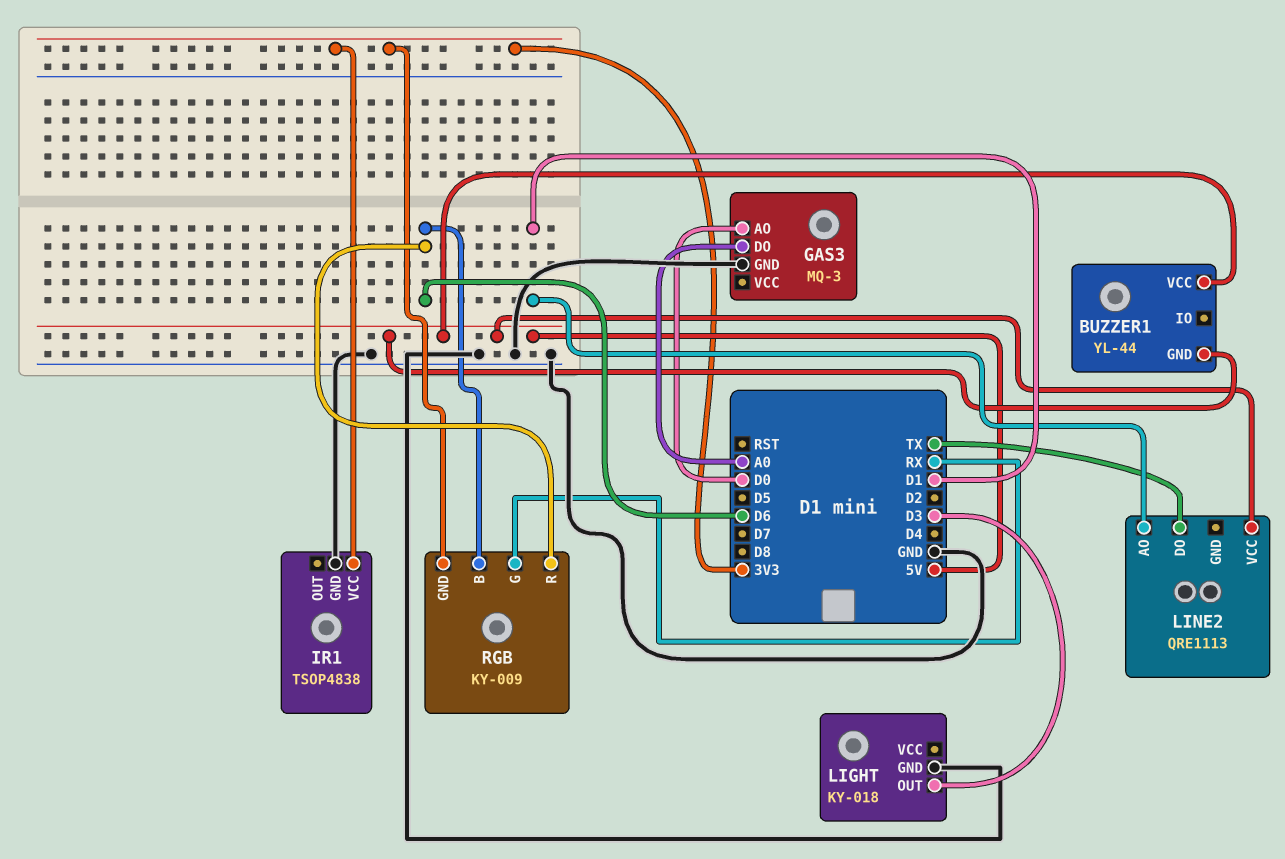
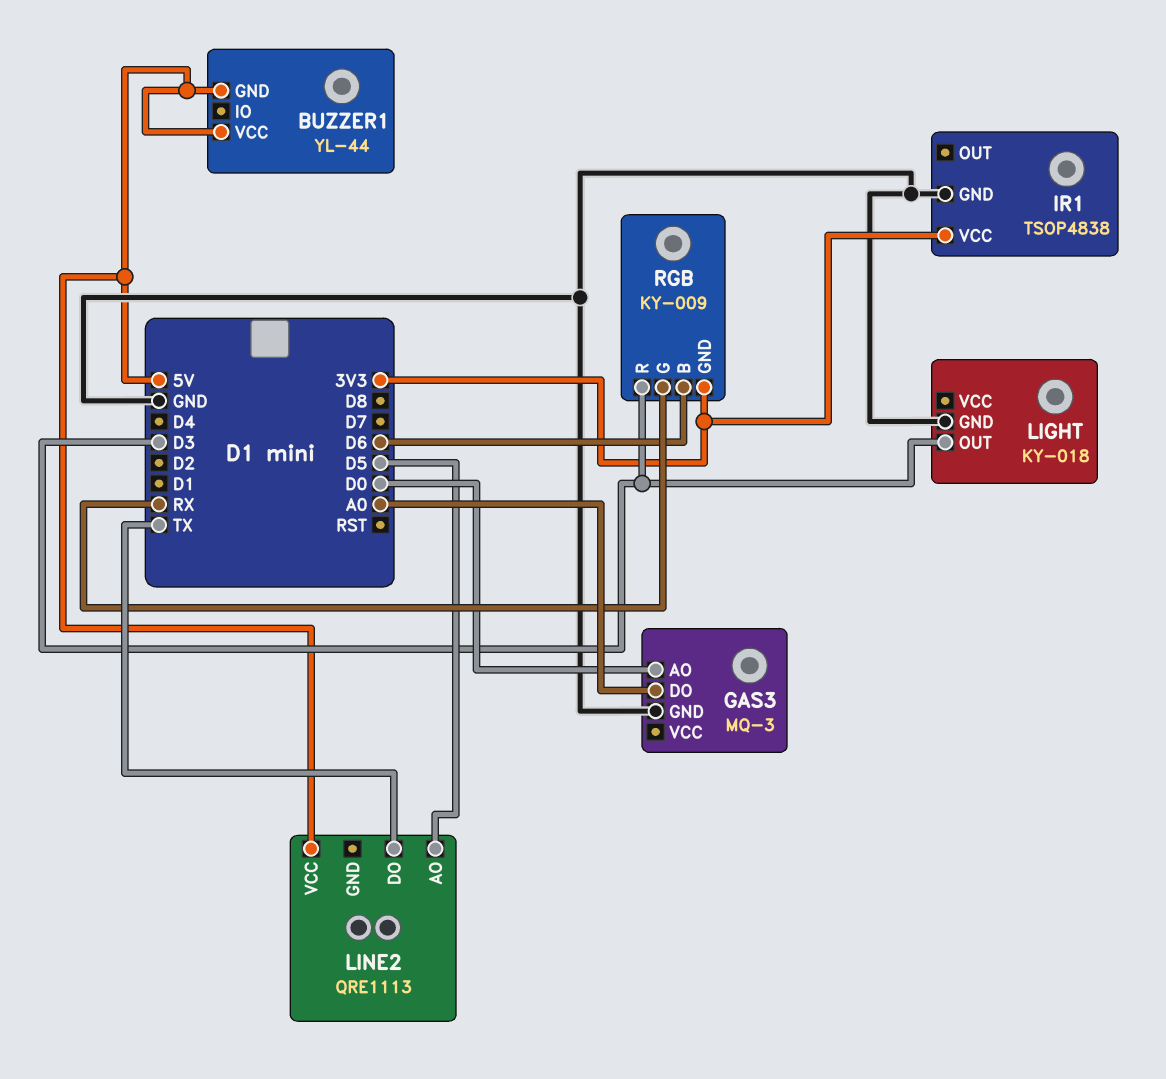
LINE2 pin AO: D1 -> D5
RGB pin R: D6 -> D3

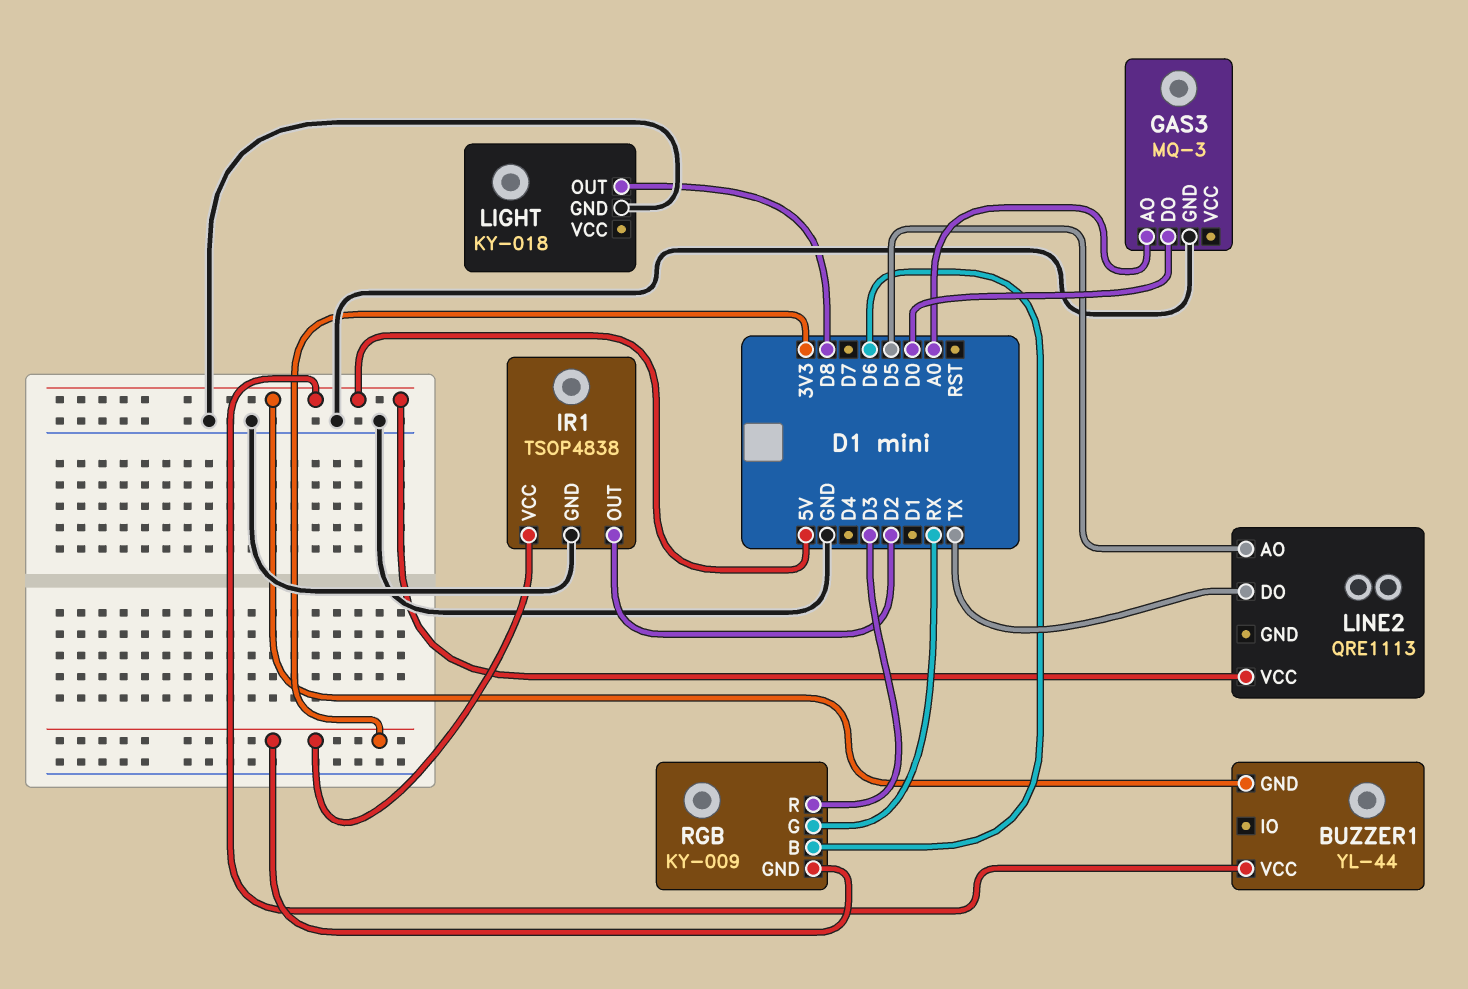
GAS3 pin AO: D0 -> A0
GAS3 pin DO: A0 -> D0
IR1 pin OUT: none -> D2
LIGHT pin OUT: D3 -> D8

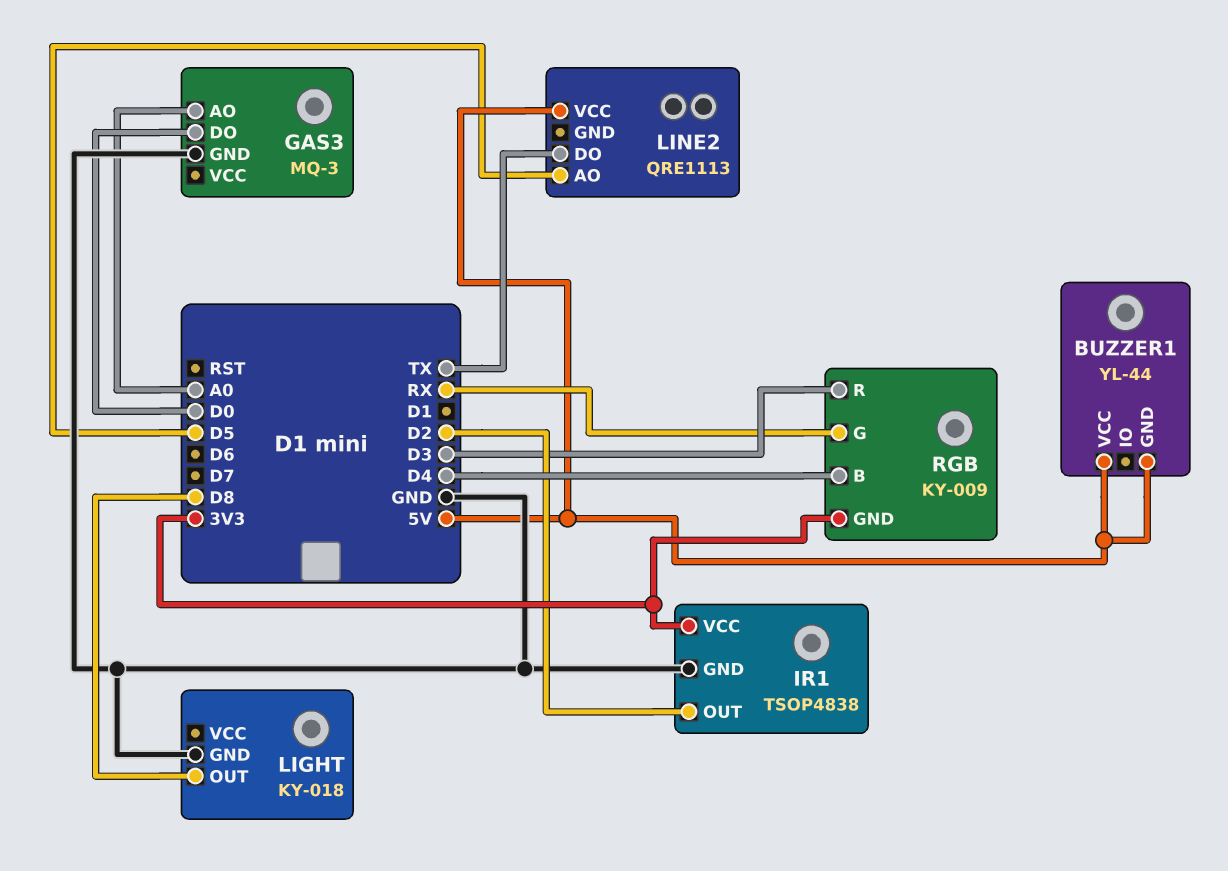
RGB pin B: D6 -> D4

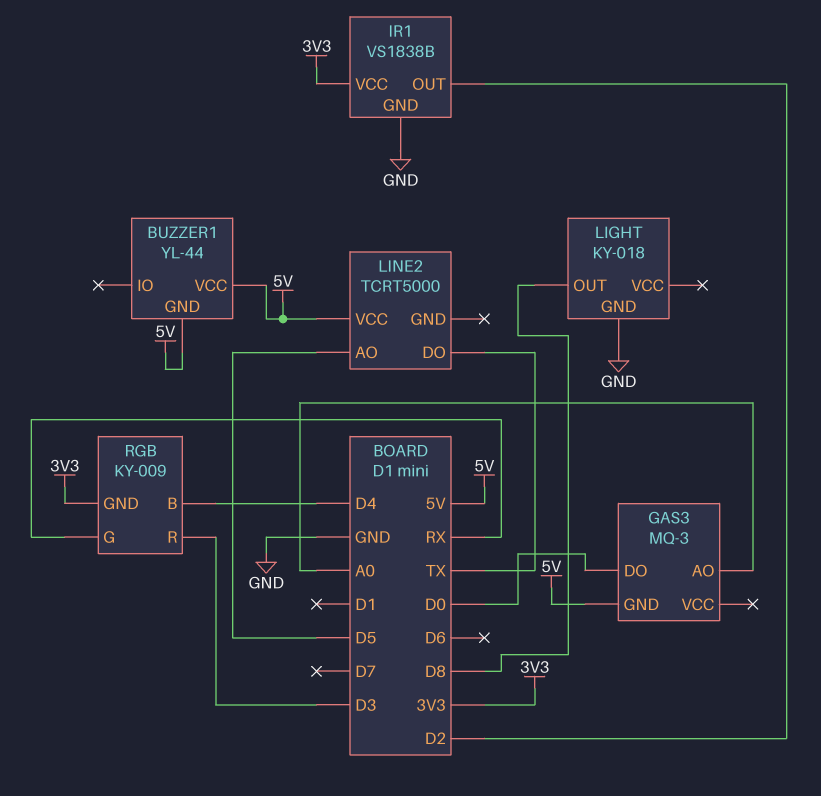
GAS3 pin GND: GND -> 5V
IR1: TSOP4838 -> VS1838B
LINE2: QRE1113 -> TCRT5000

